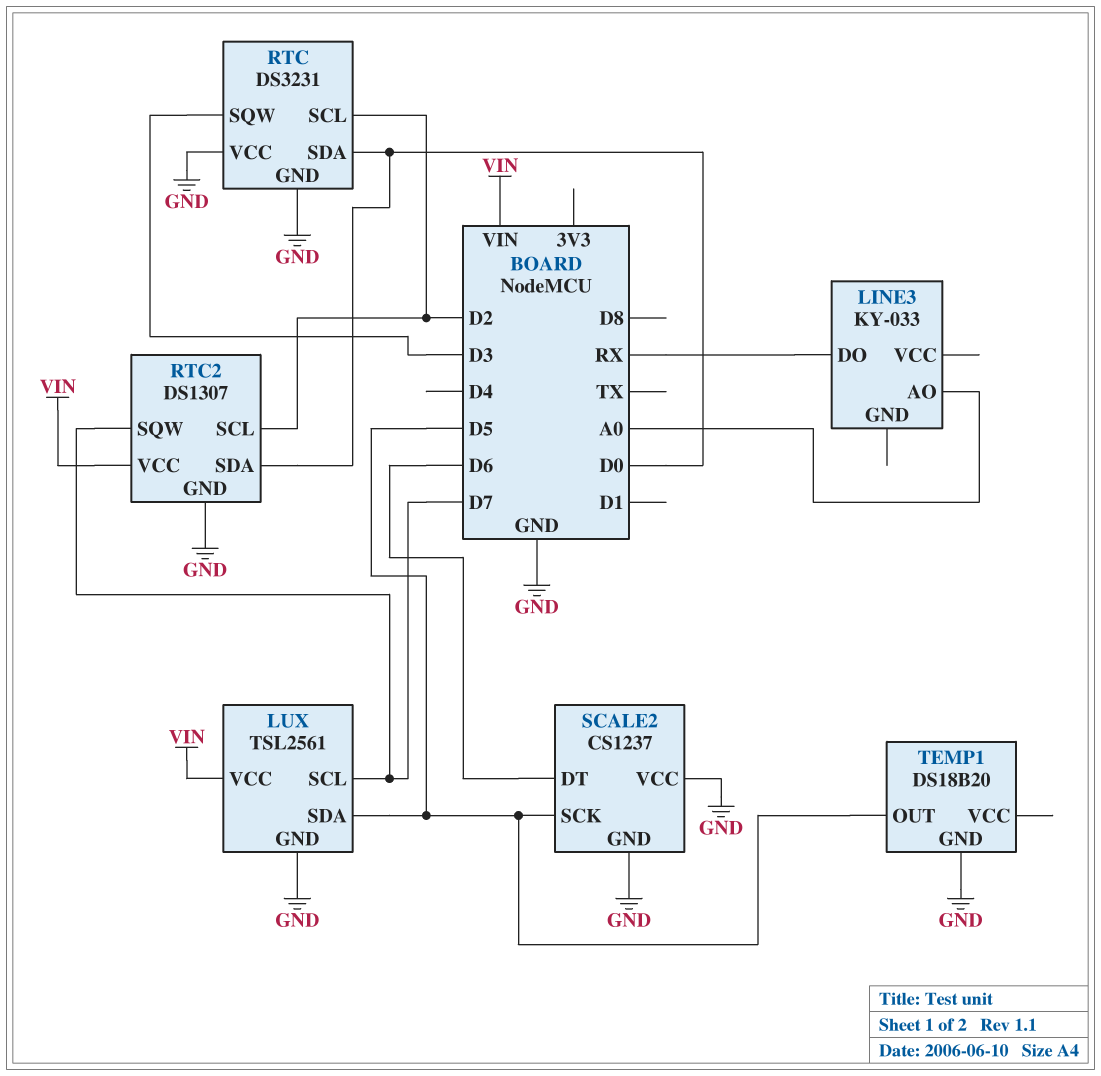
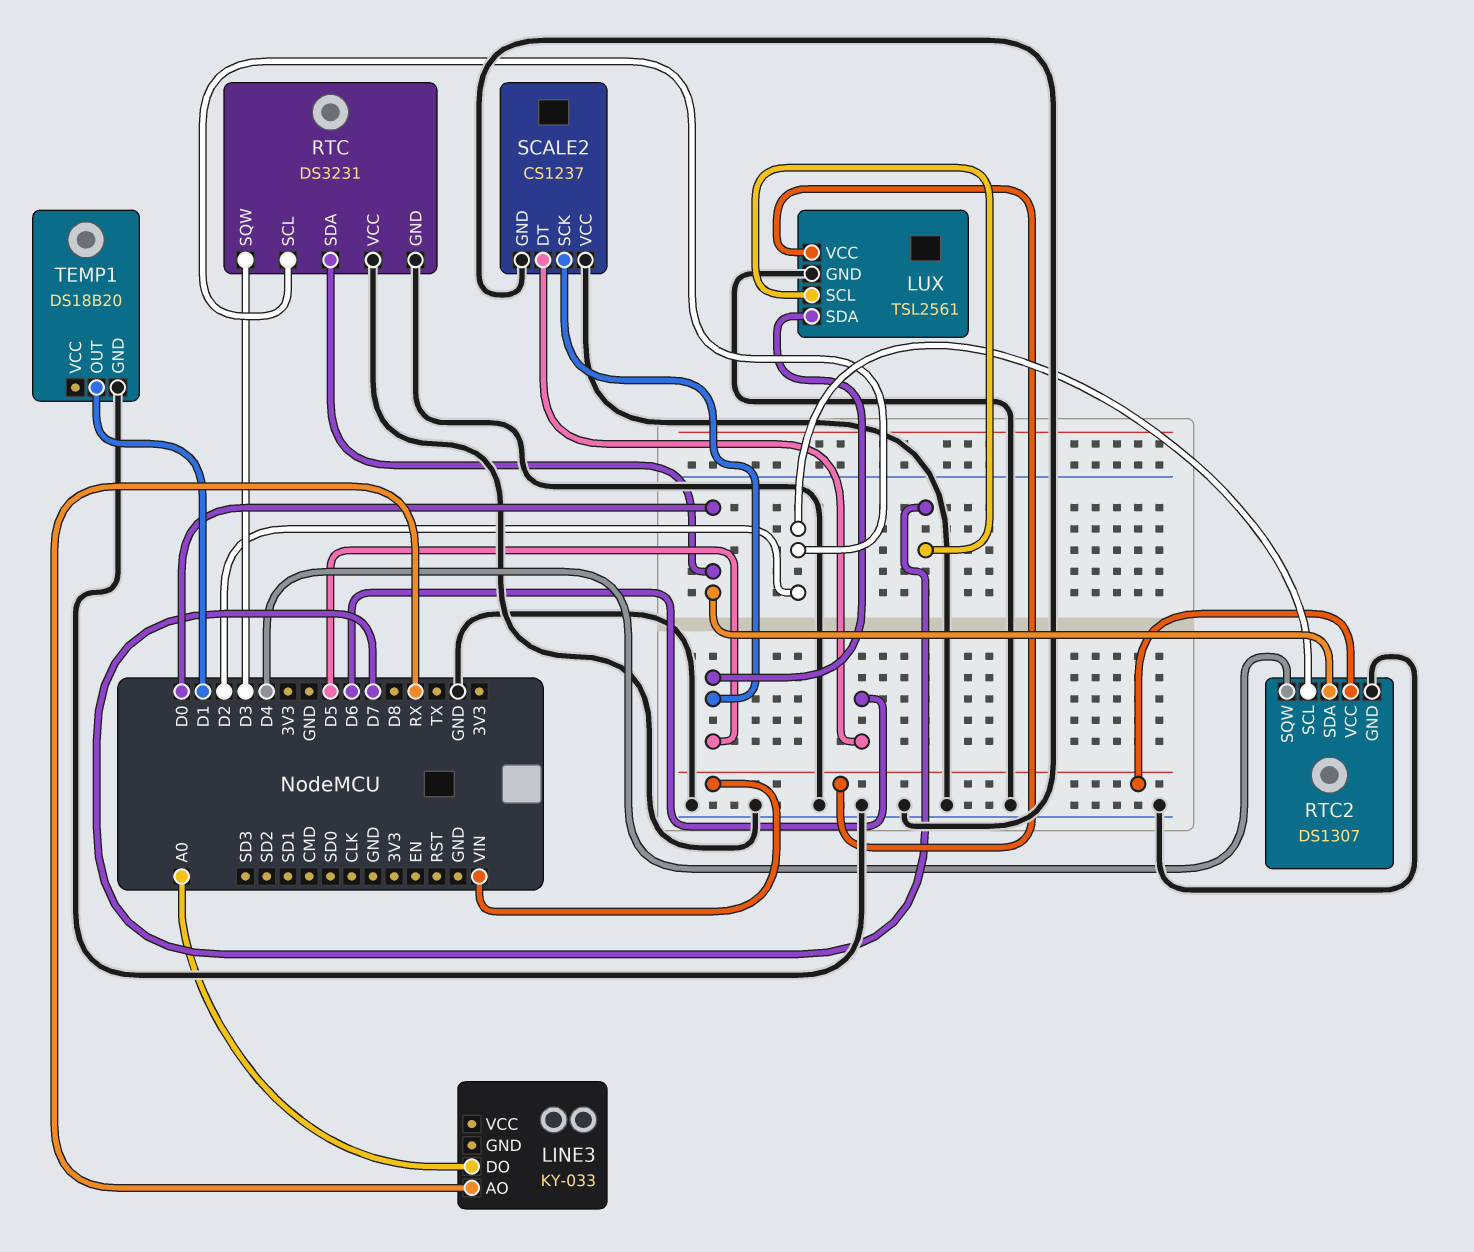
LINE3 pin AO: A0 -> RX
LINE3 pin DO: RX -> A0
RTC2 pin SQW: D7 -> D4
TEMP1 pin OUT: D5 -> D1

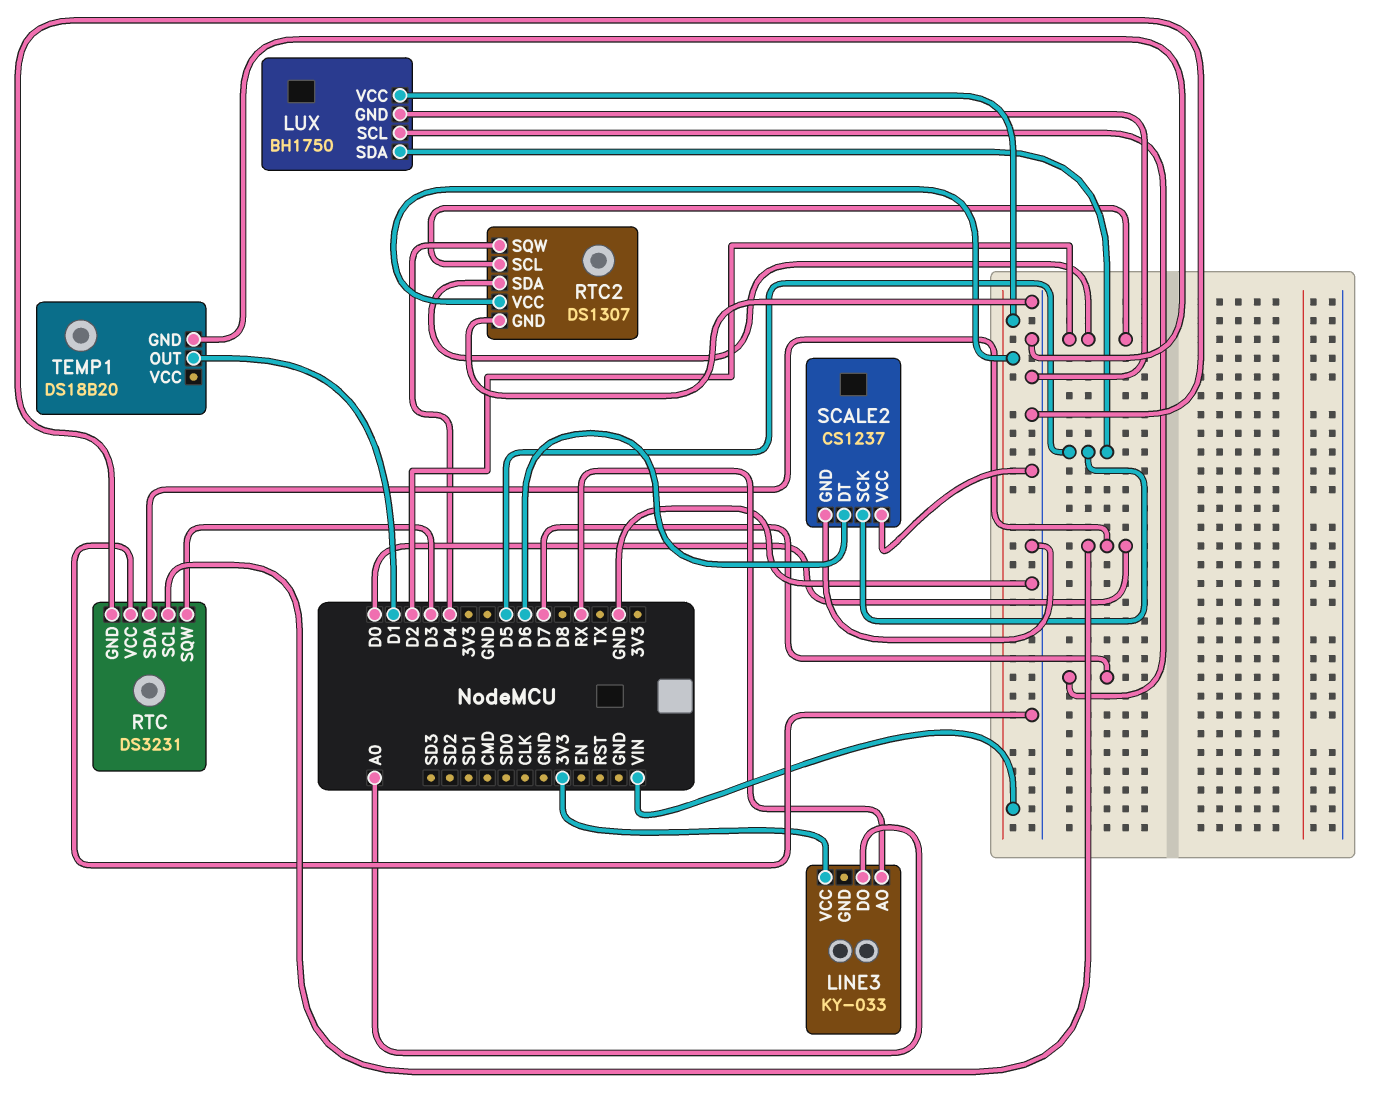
LINE3 pin VCC: none -> 3V3
LUX: TSL2561 -> BH1750
RTC pin SCL: D2 -> D0
RTC2 pin SDA: D0 -> D2

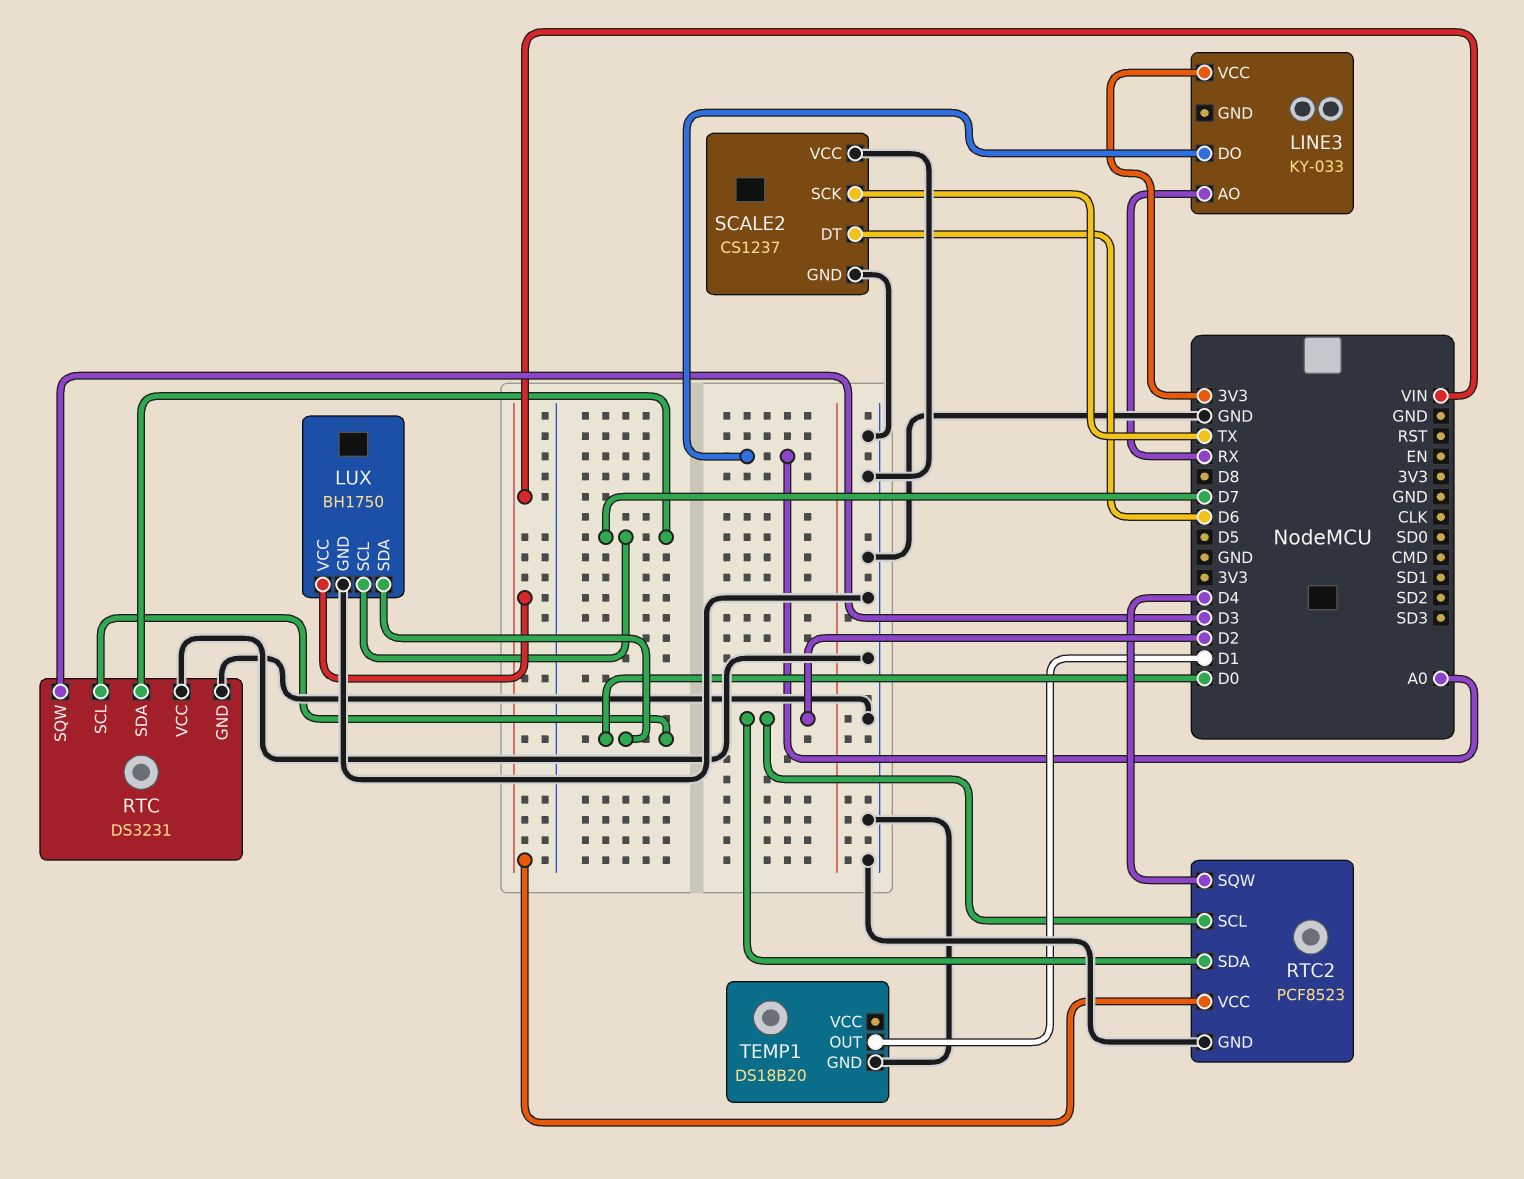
LUX pin SDA: D5 -> D0
RTC pin SDA: D0 -> D7
RTC2: DS1307 -> PCF8523
SCALE2 pin SCK: D5 -> TX

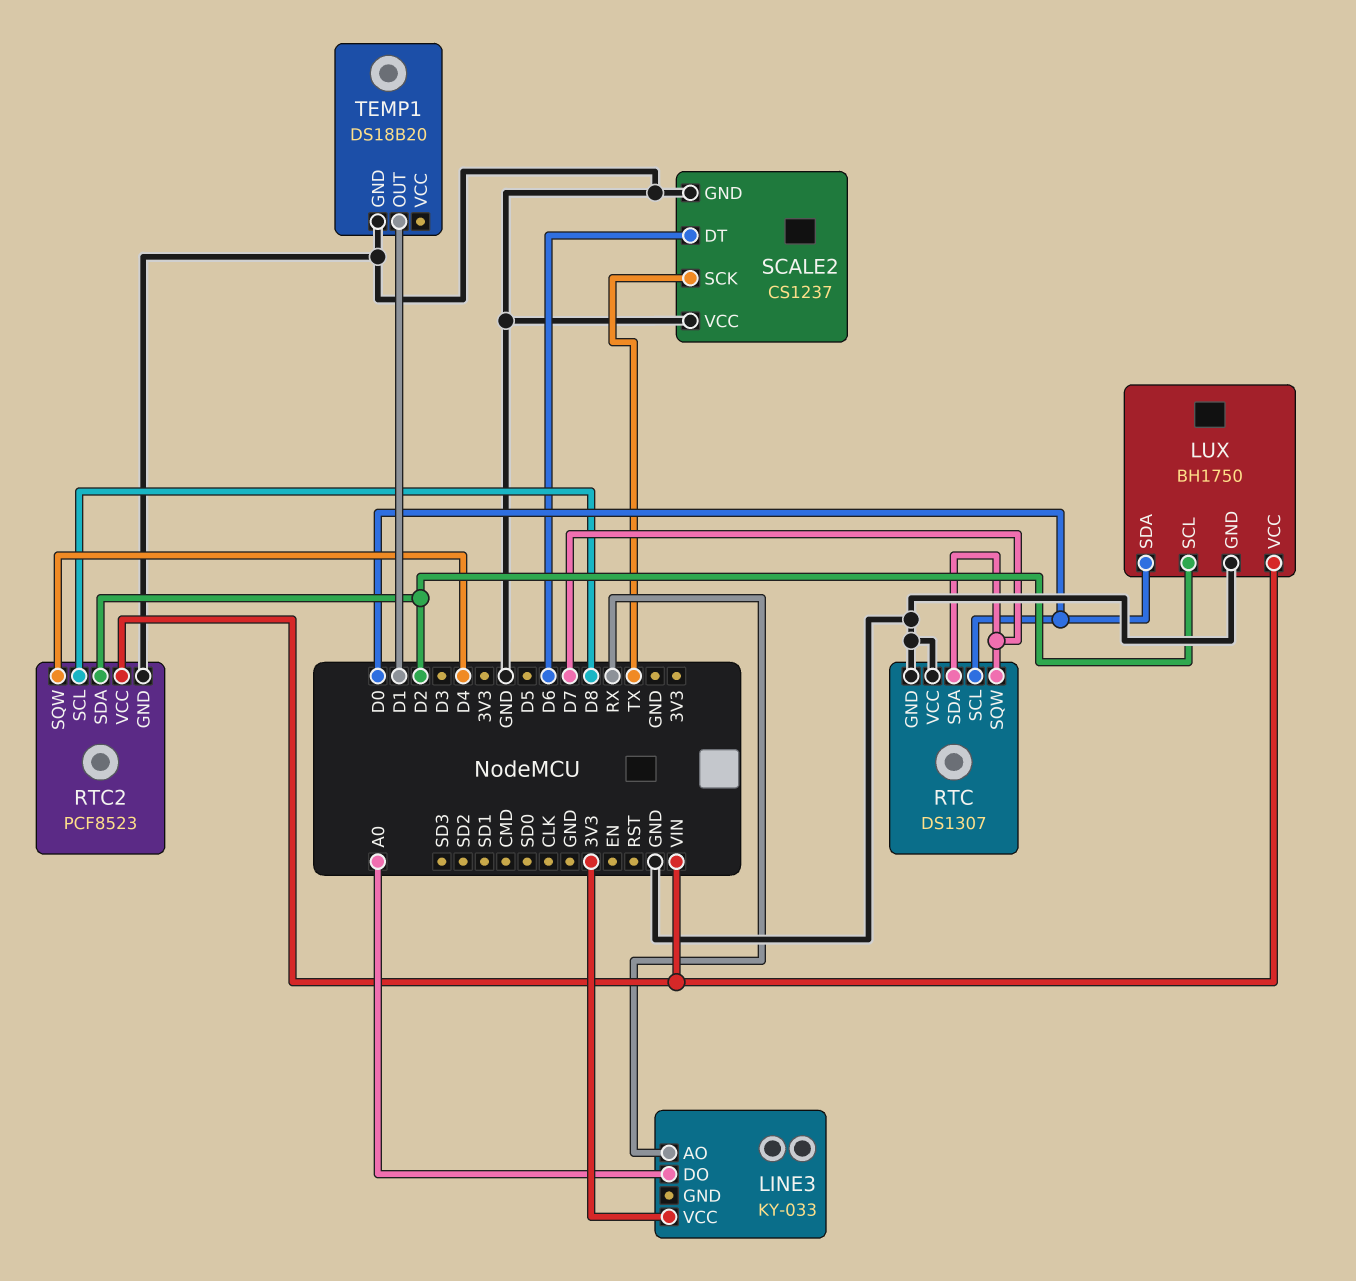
LUX pin SCL: D7 -> D2
RTC: DS3231 -> DS1307
RTC pin SQW: D3 -> D7
RTC2 pin SCL: D2 -> D8

